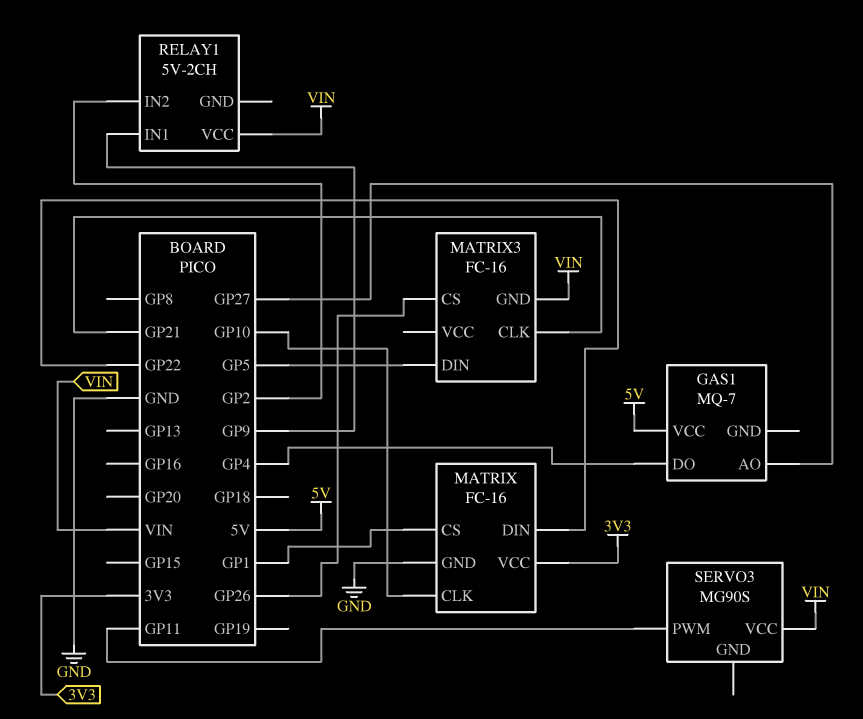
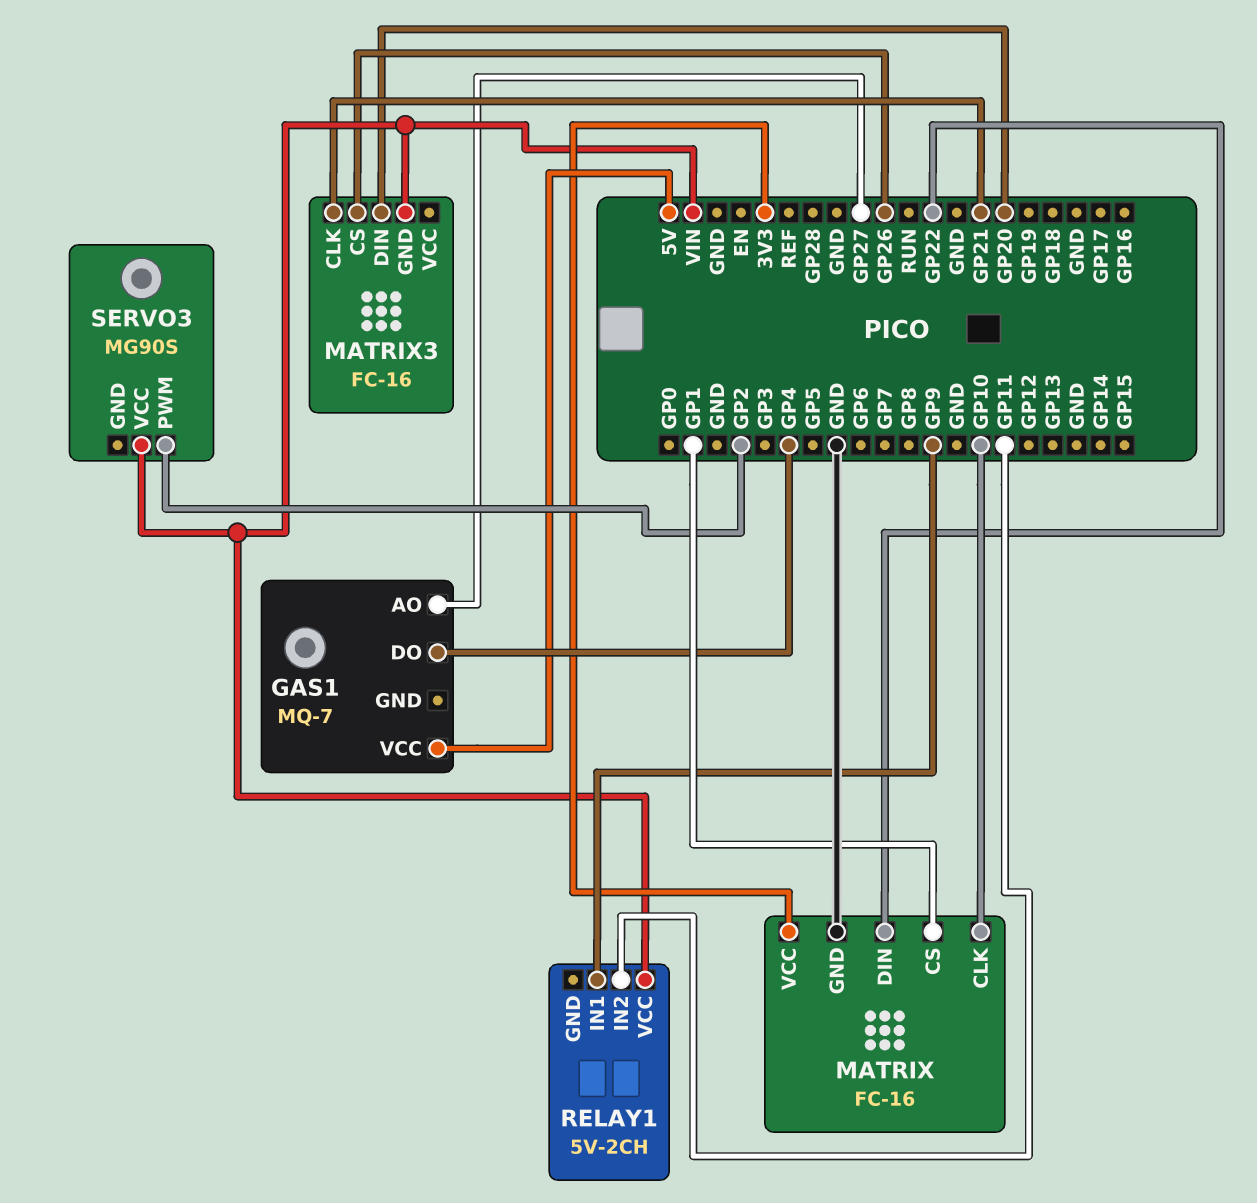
MATRIX3 pin DIN: GP5 -> GP20
RELAY1 pin IN2: GP2 -> GP11
SERVO3 pin PWM: GP11 -> GP2

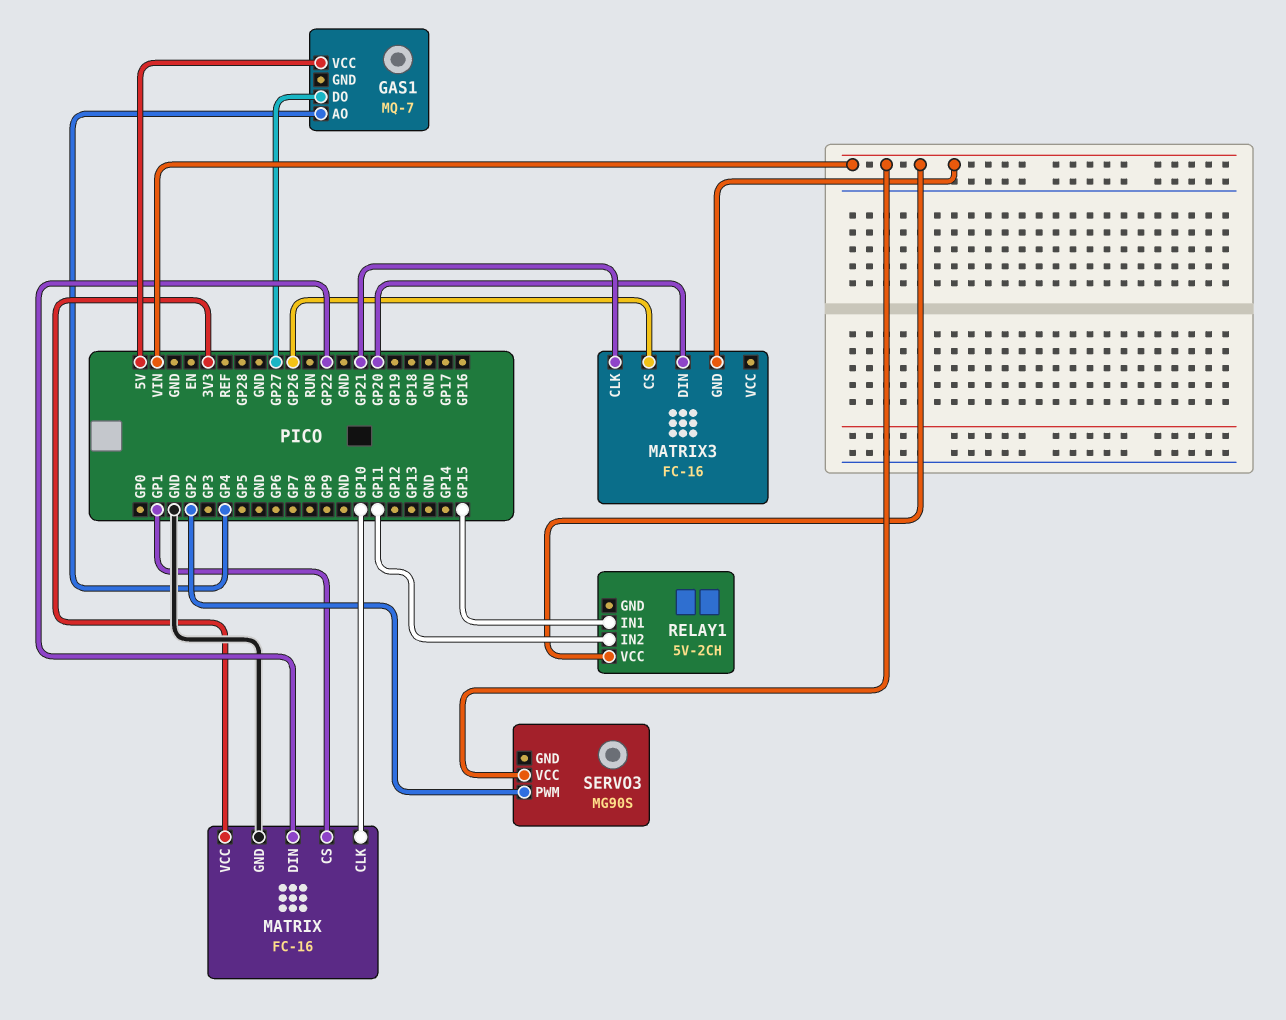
GAS1 pin AO: GP27 -> GP4
GAS1 pin DO: GP4 -> GP27
RELAY1 pin IN1: GP9 -> GP15

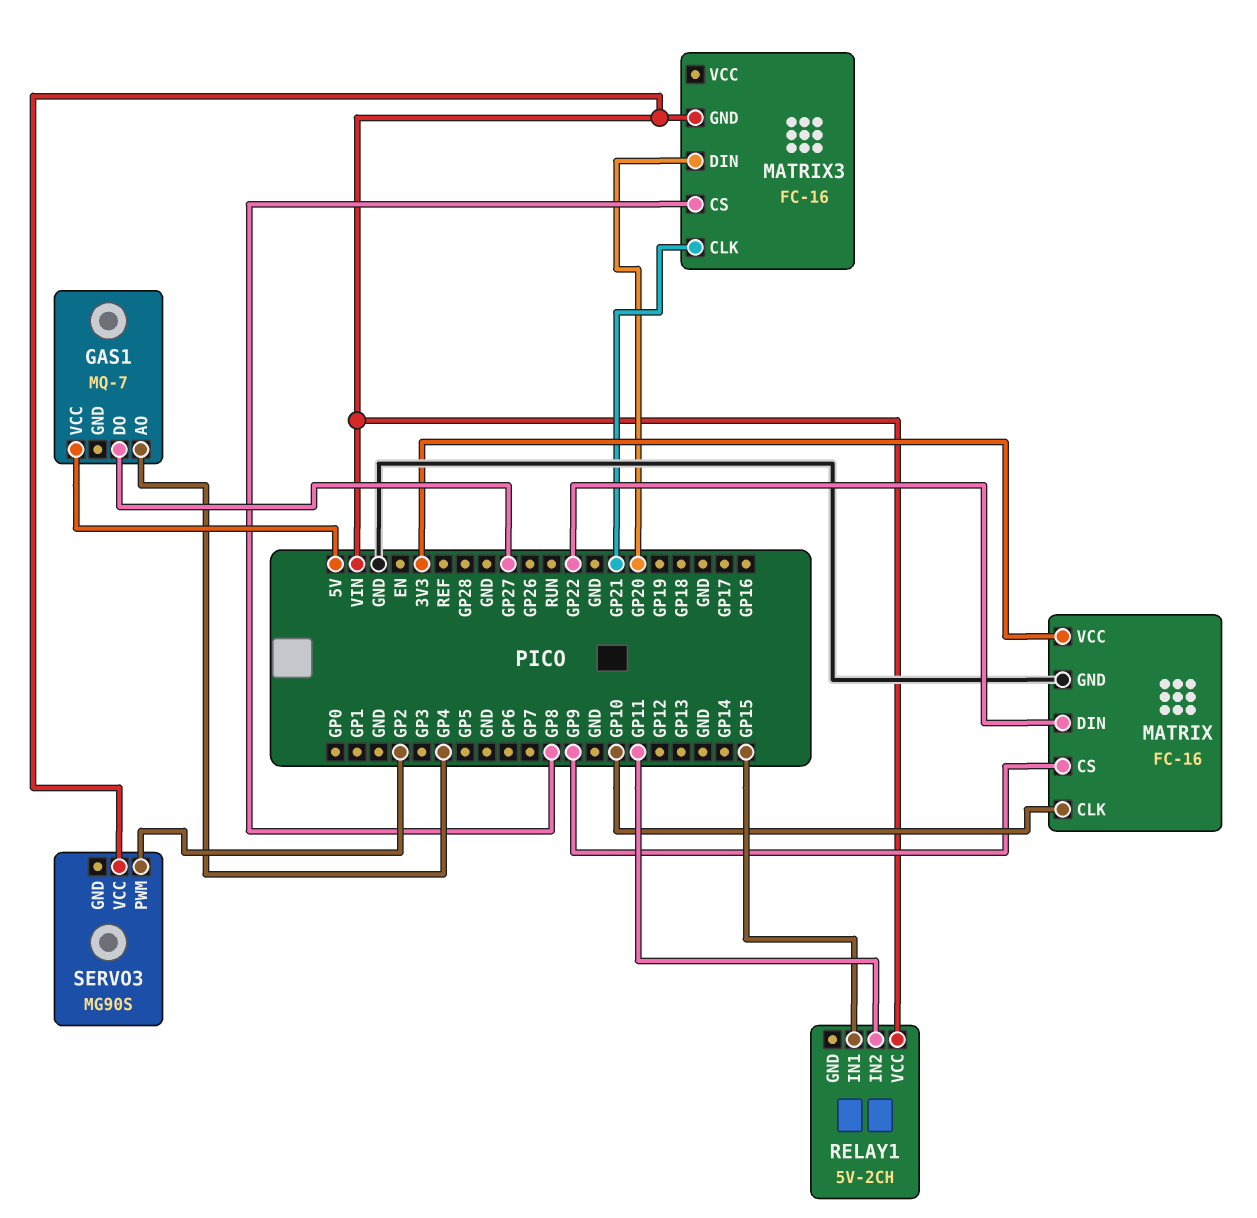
MATRIX pin CS: GP1 -> GP9
MATRIX3 pin CS: GP26 -> GP8

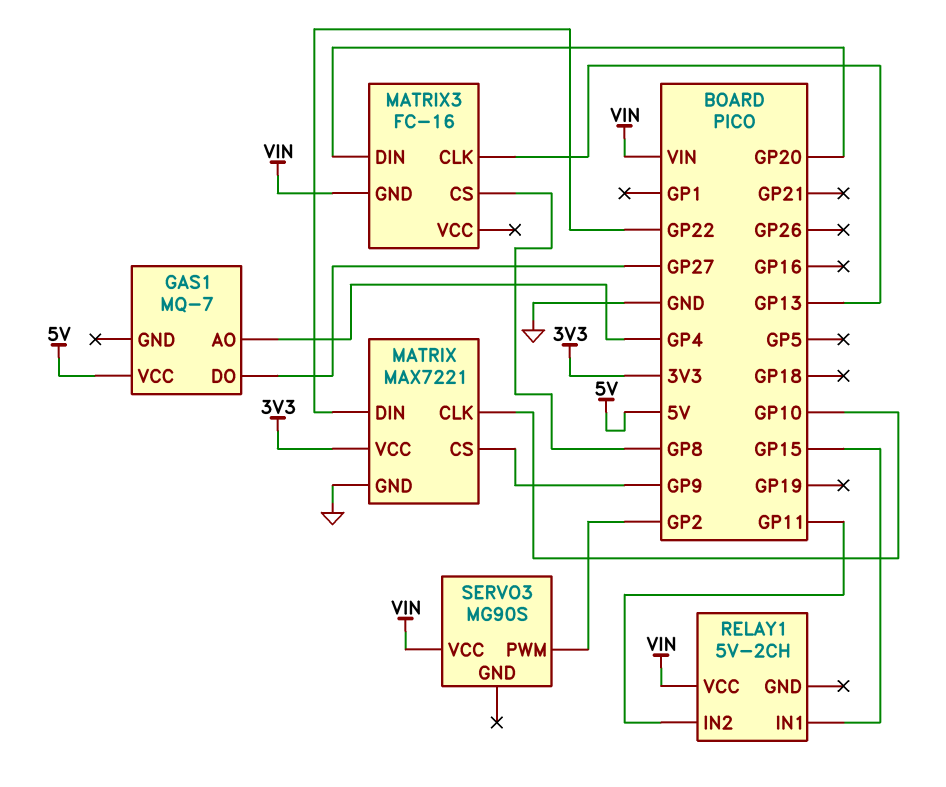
MATRIX: FC-16 -> MAX7221
MATRIX3 pin CLK: GP21 -> GP13

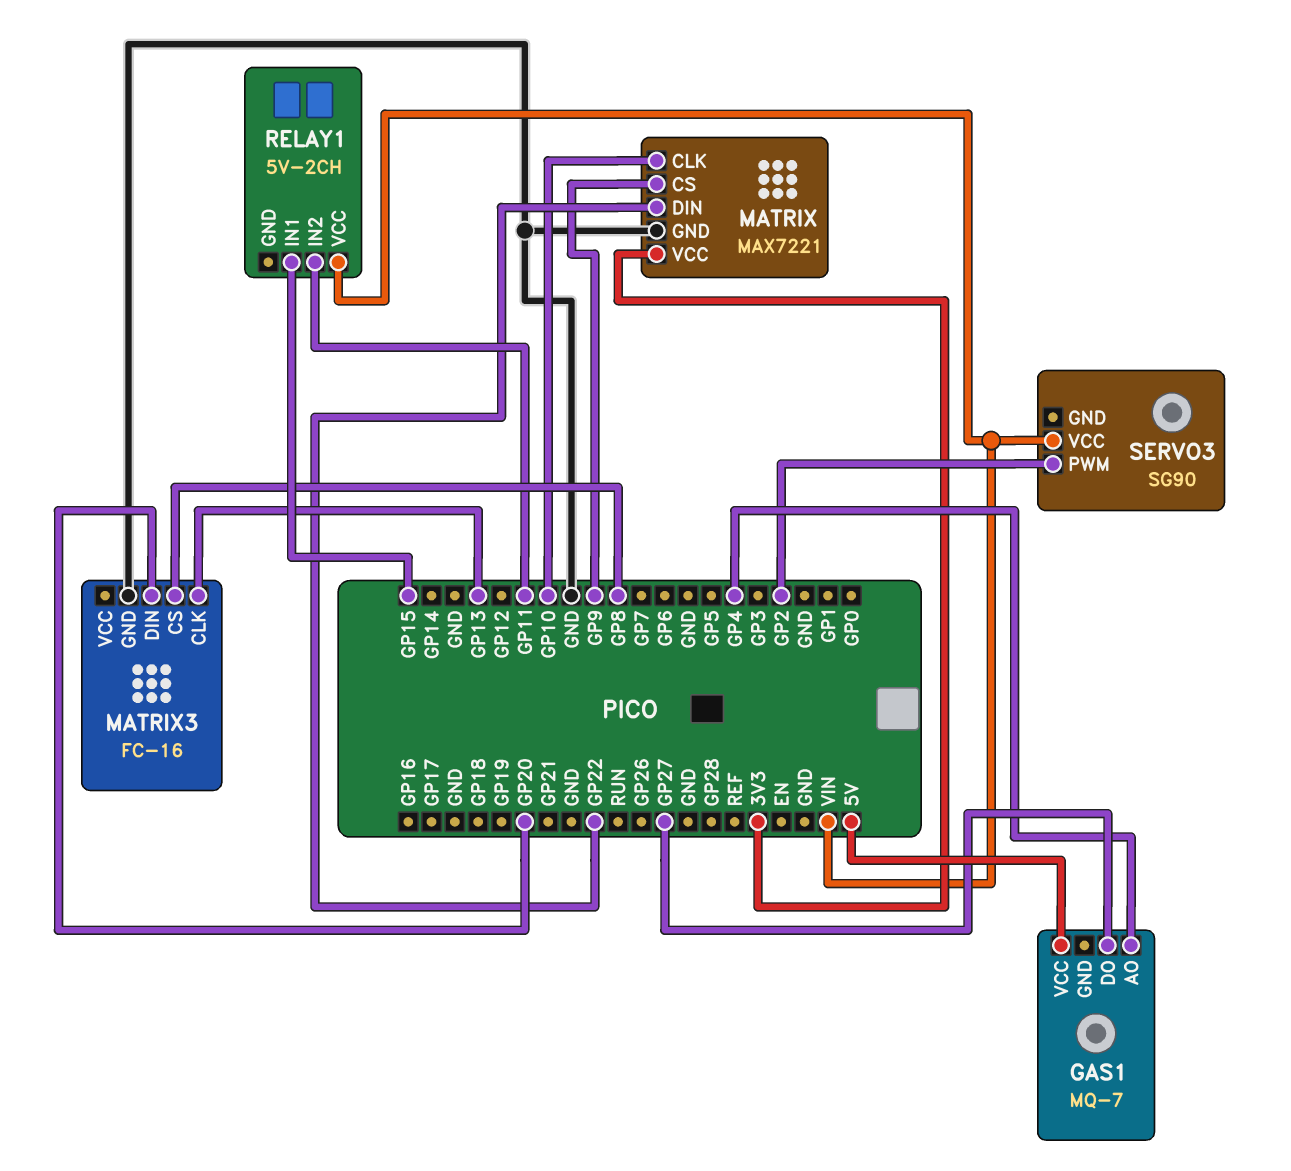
MATRIX3 pin GND: VIN -> GND
SERVO3: MG90S -> SG90

